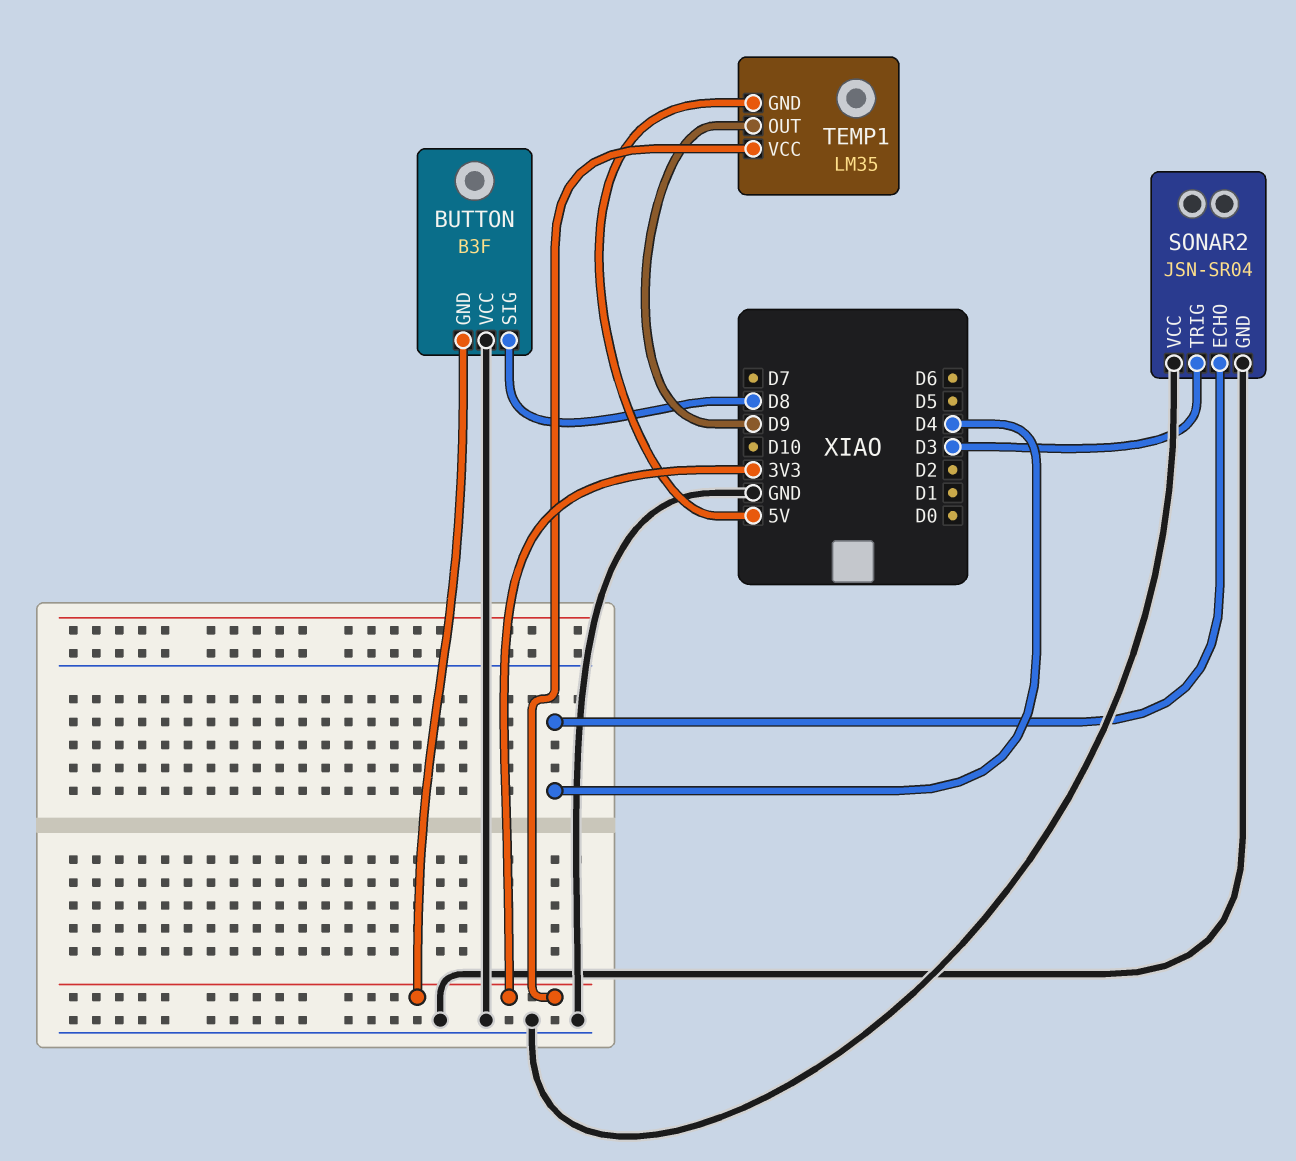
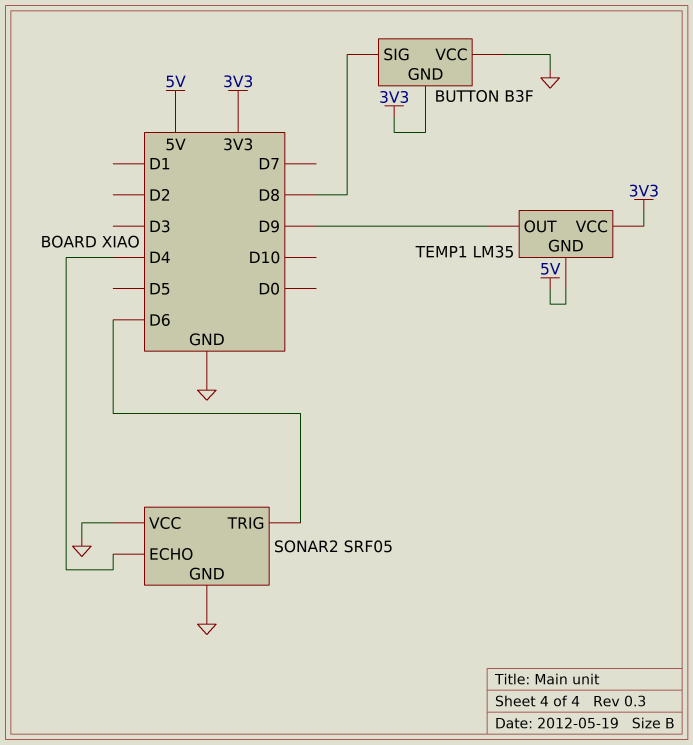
SONAR2: JSN-SR04 -> SRF05
SONAR2 pin TRIG: D3 -> D6

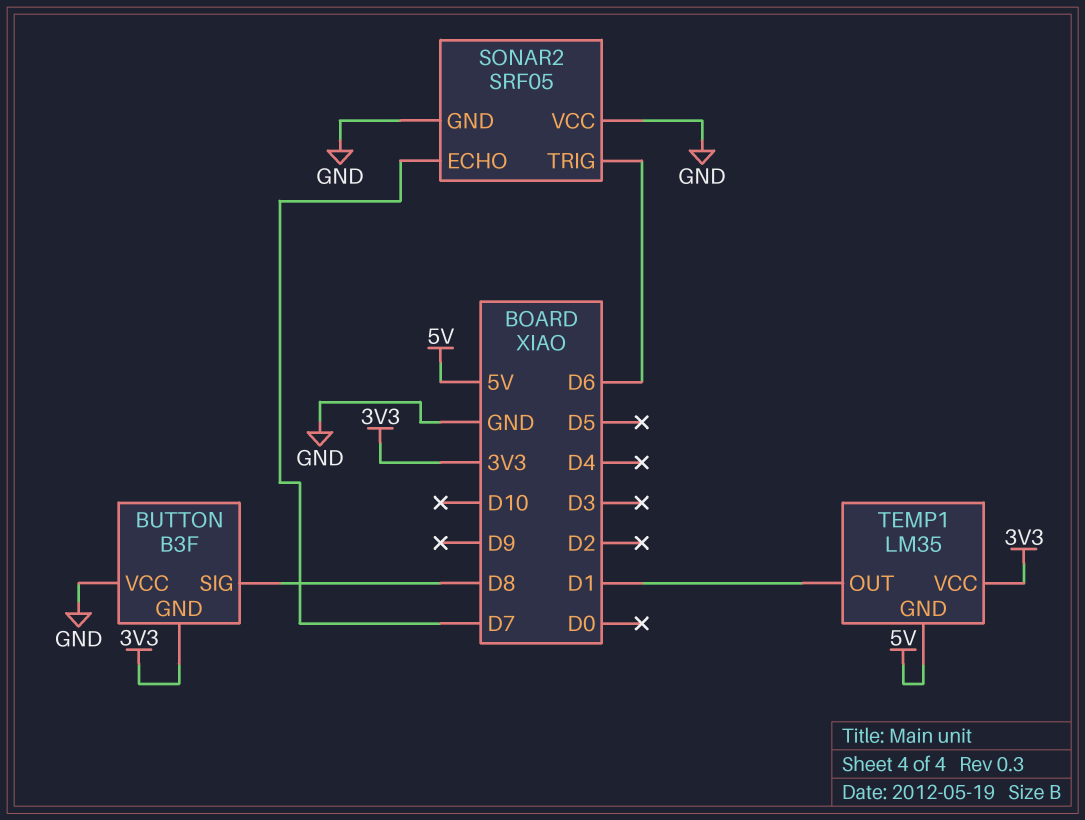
SONAR2 pin ECHO: D4 -> D7
TEMP1 pin OUT: D9 -> D1

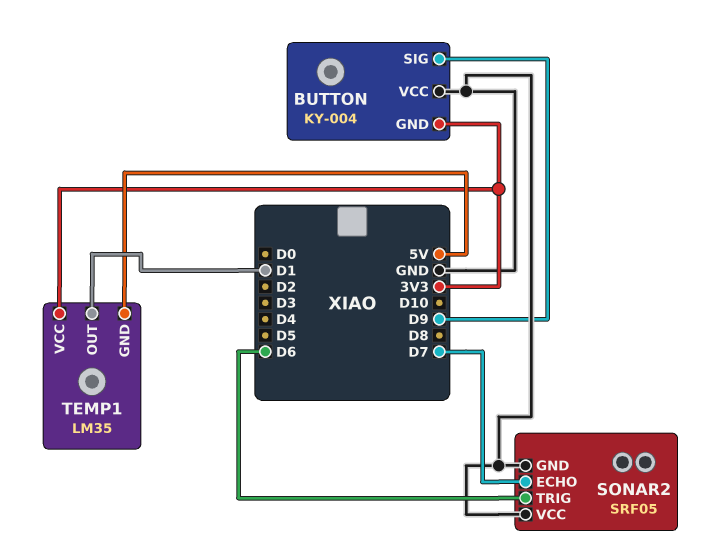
BUTTON: B3F -> KY-004
BUTTON pin SIG: D8 -> D9

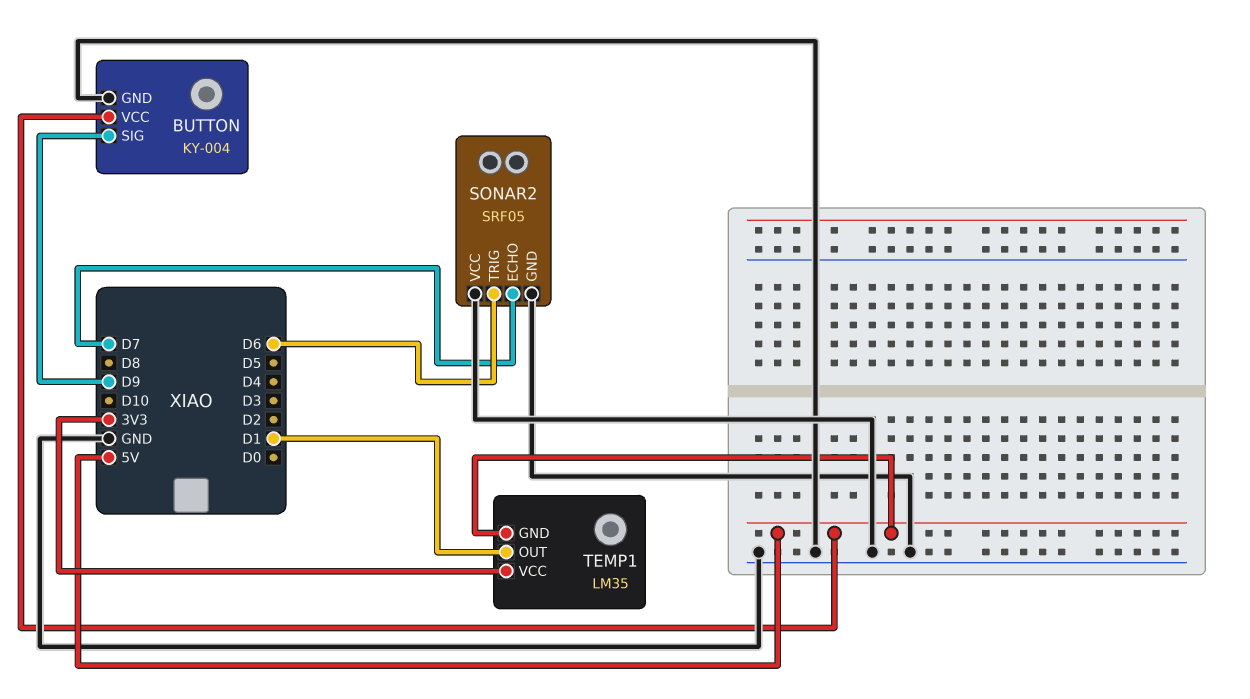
BUTTON pin GND: 3V3 -> GND
BUTTON pin VCC: GND -> 5V

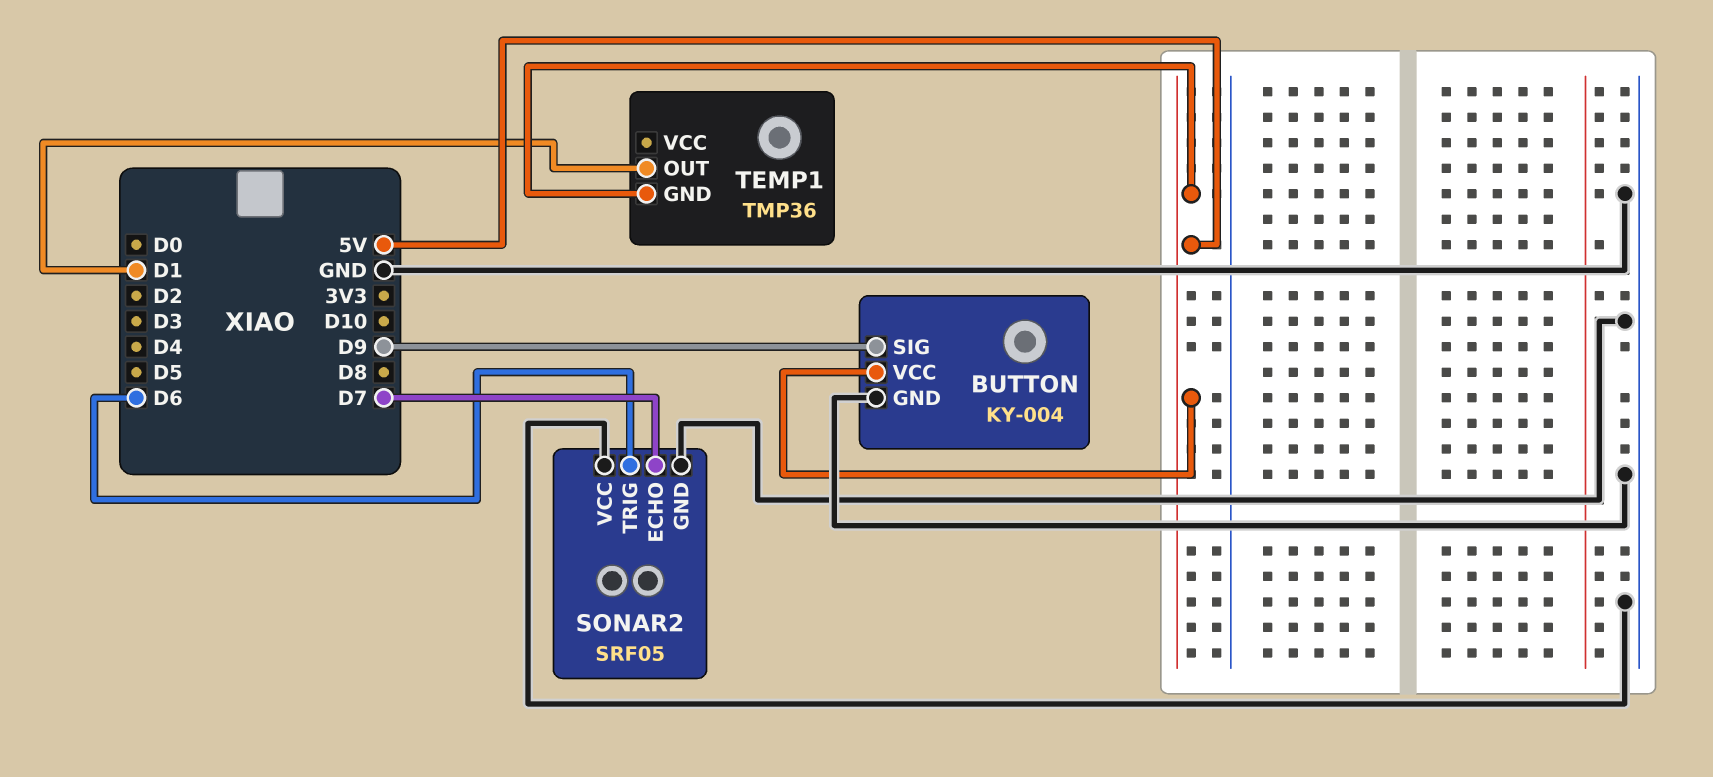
TEMP1: LM35 -> TMP36
TEMP1 pin VCC: 3V3 -> none

